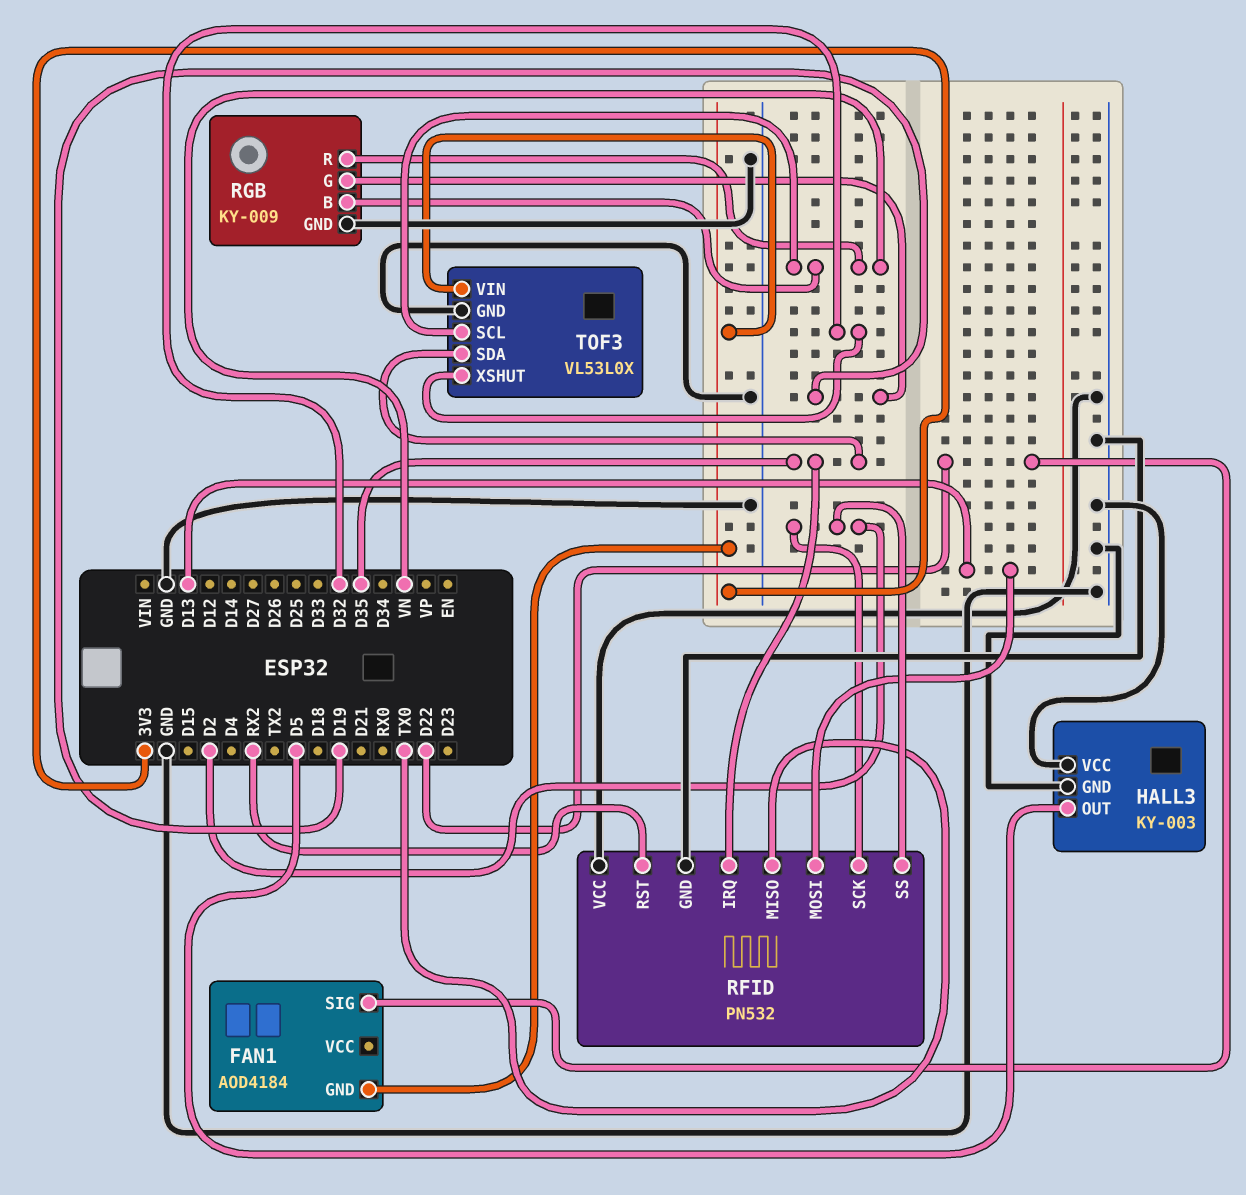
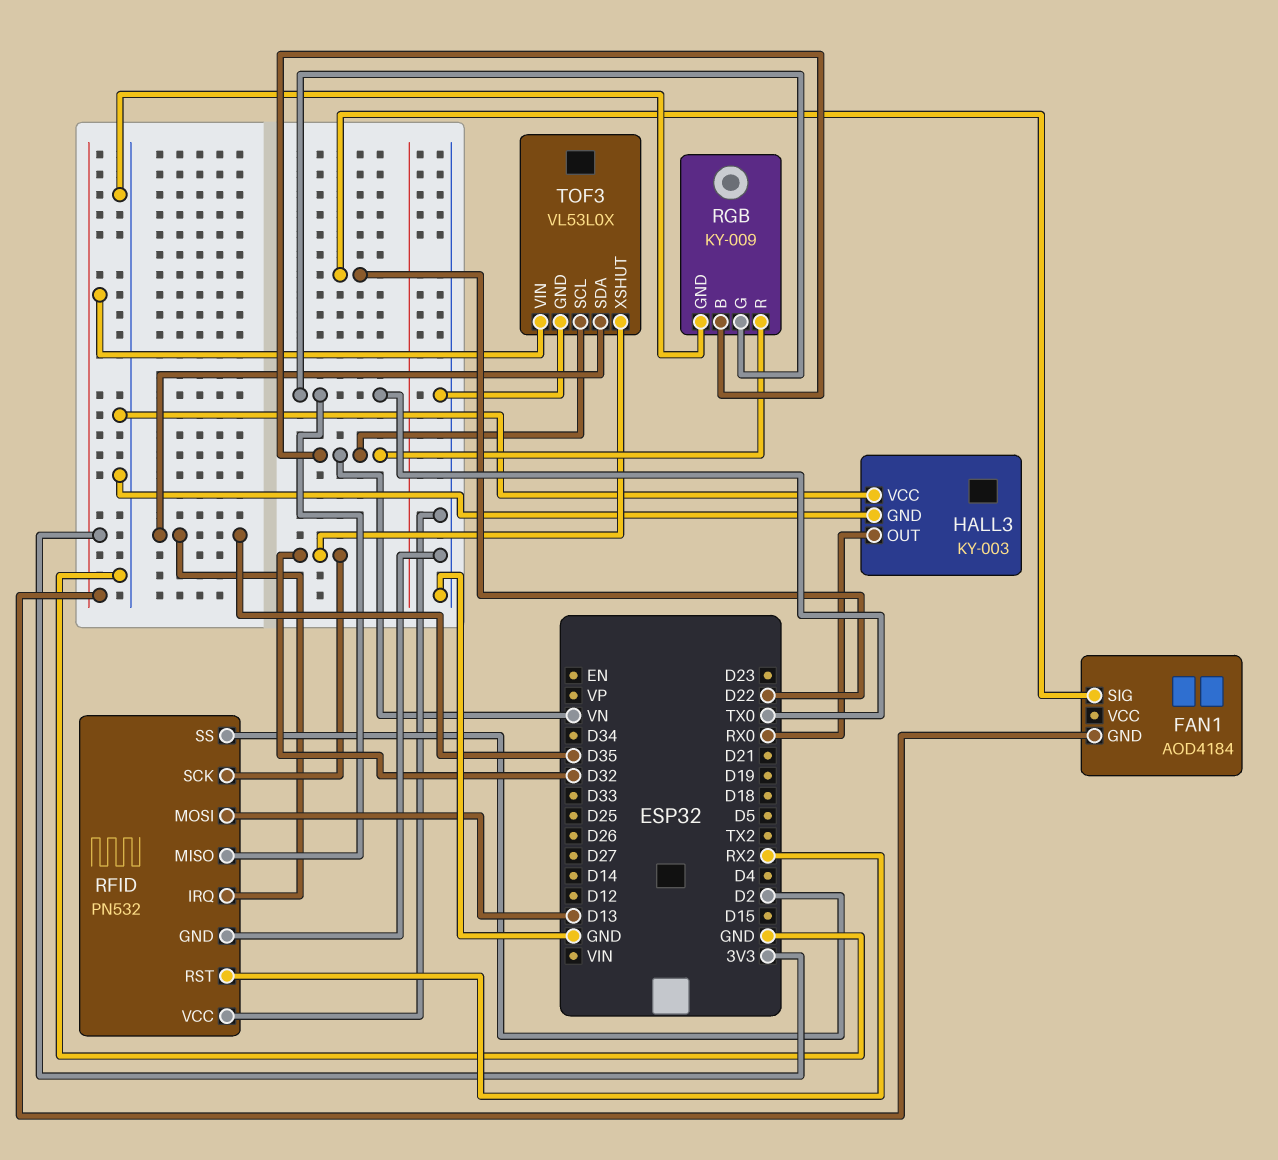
HALL3 pin OUT: D5 -> RX0
RFID pin SCK: D2 -> D32
RGB pin G: D19 -> TX0

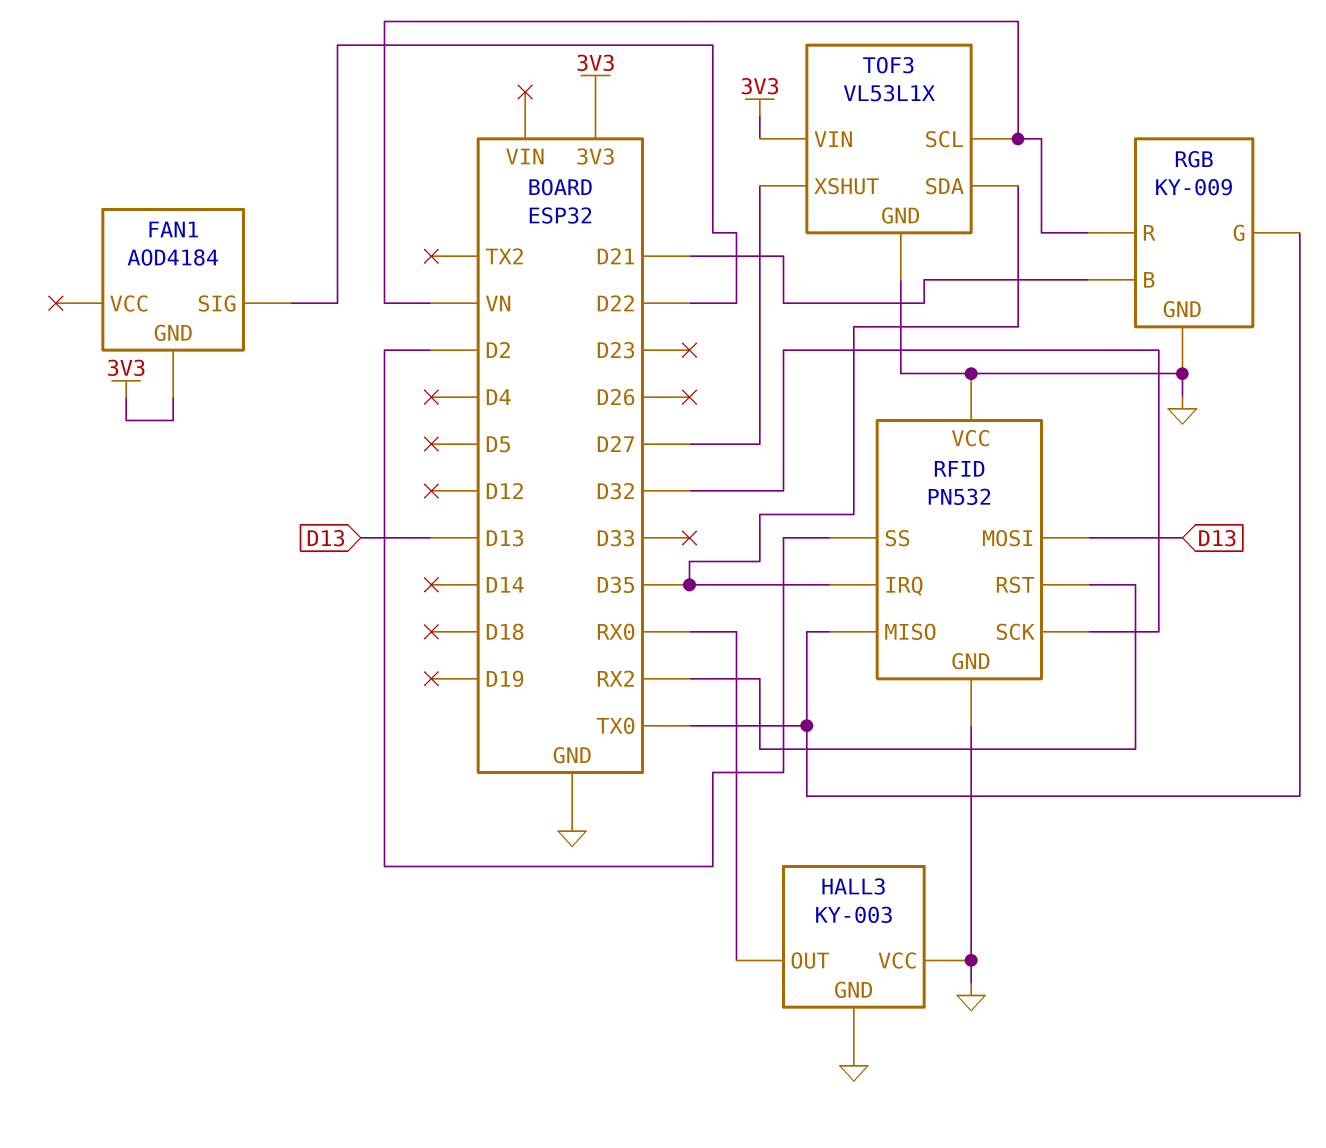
RGB pin B: VN -> D21
TOF3: VL53L0X -> VL53L1X
TOF3 pin XSHUT: D32 -> D27

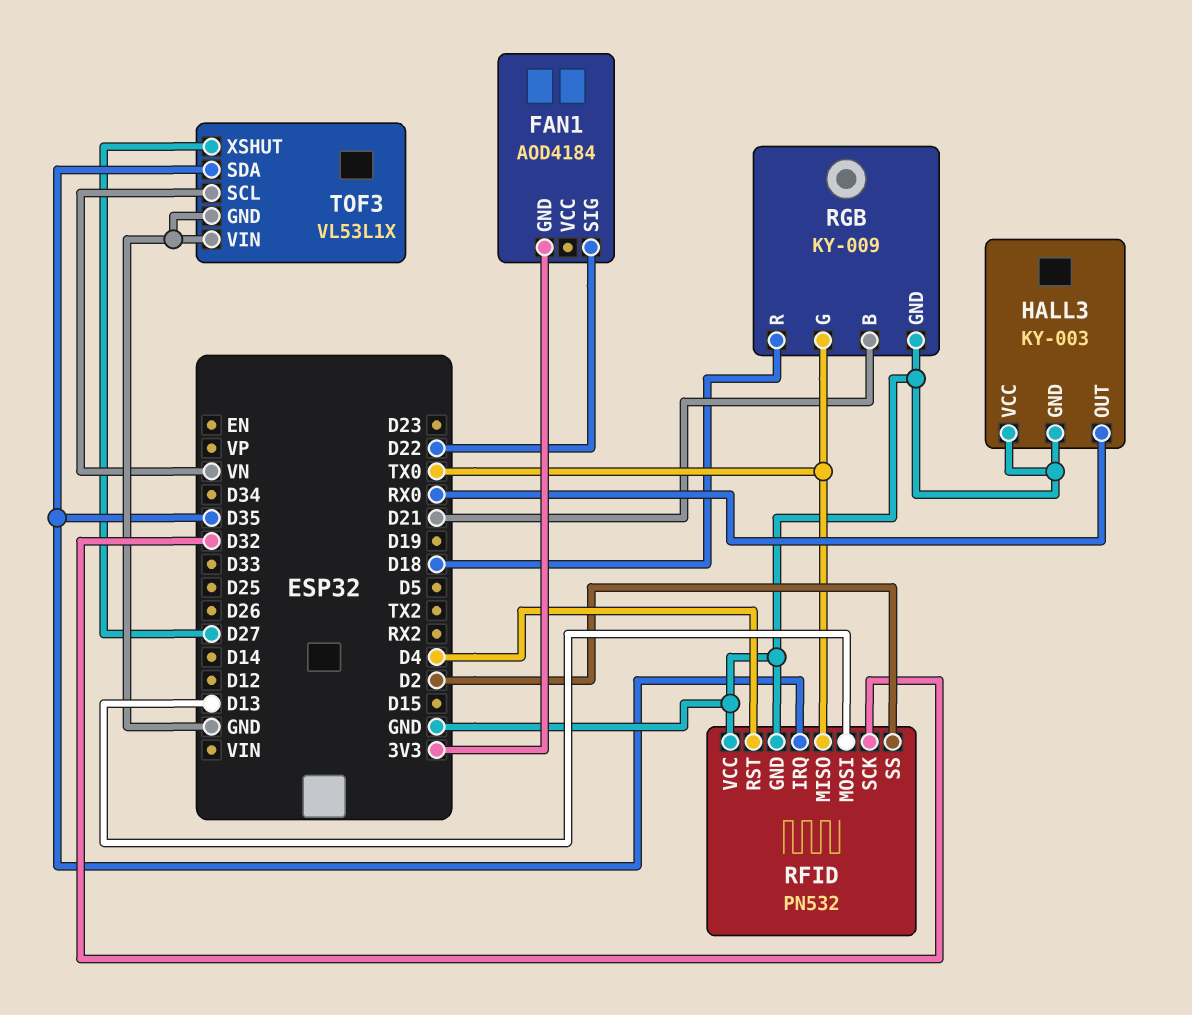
RFID pin RST: RX2 -> D4
RGB pin R: VN -> D18
TOF3 pin VIN: 3V3 -> GND

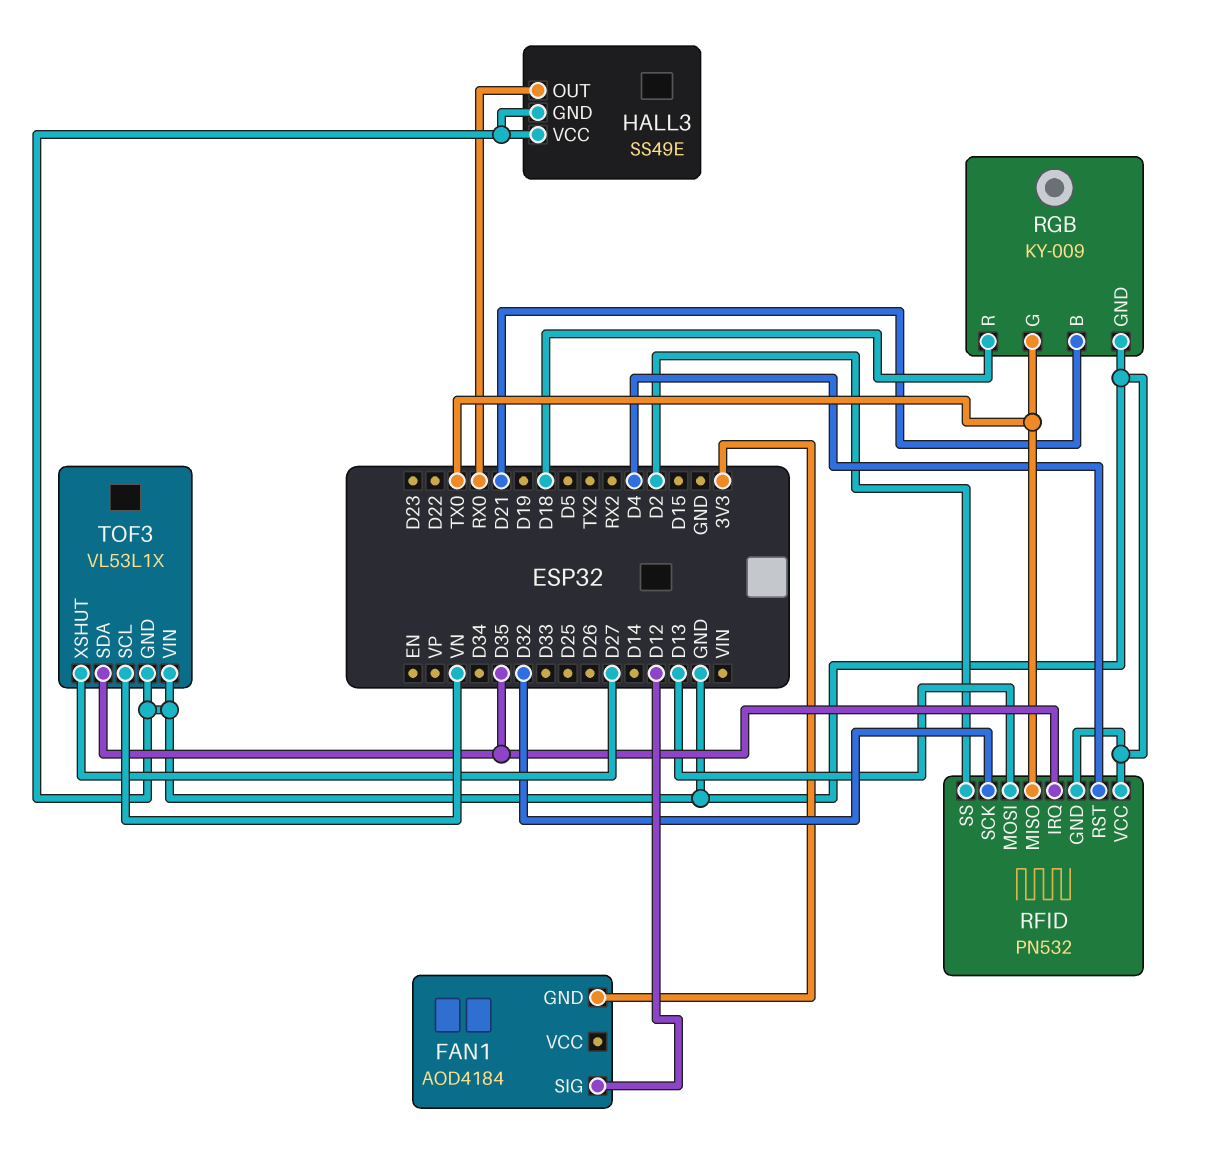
FAN1 pin SIG: D22 -> D12
HALL3: KY-003 -> SS49E

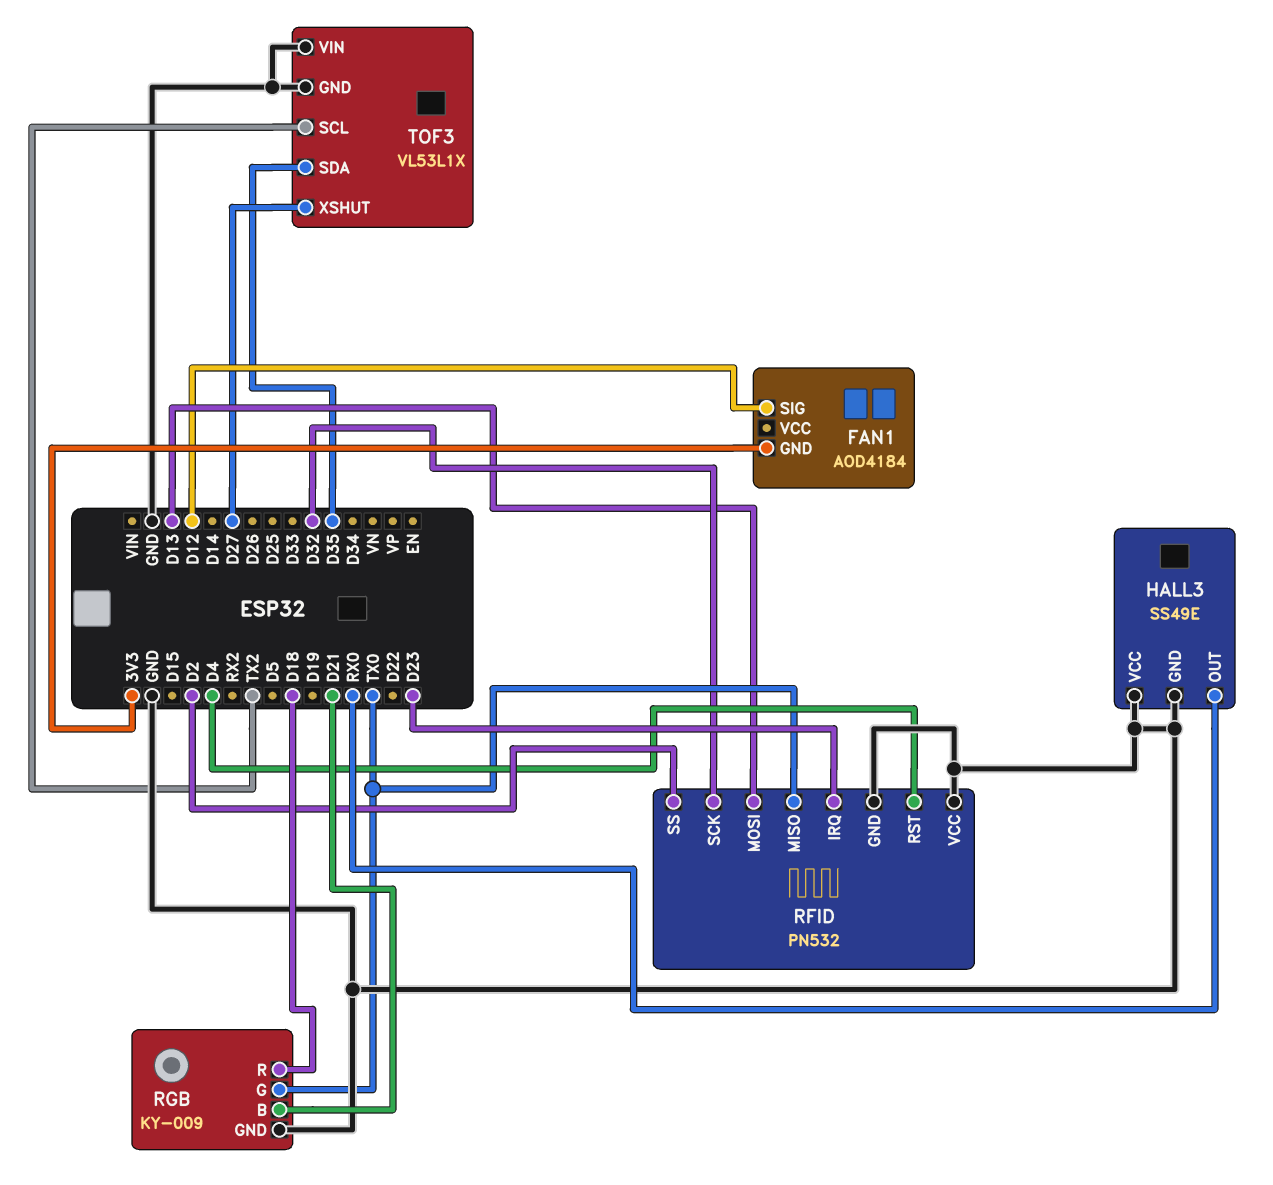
RFID pin IRQ: D35 -> D23
TOF3 pin SCL: VN -> TX2

